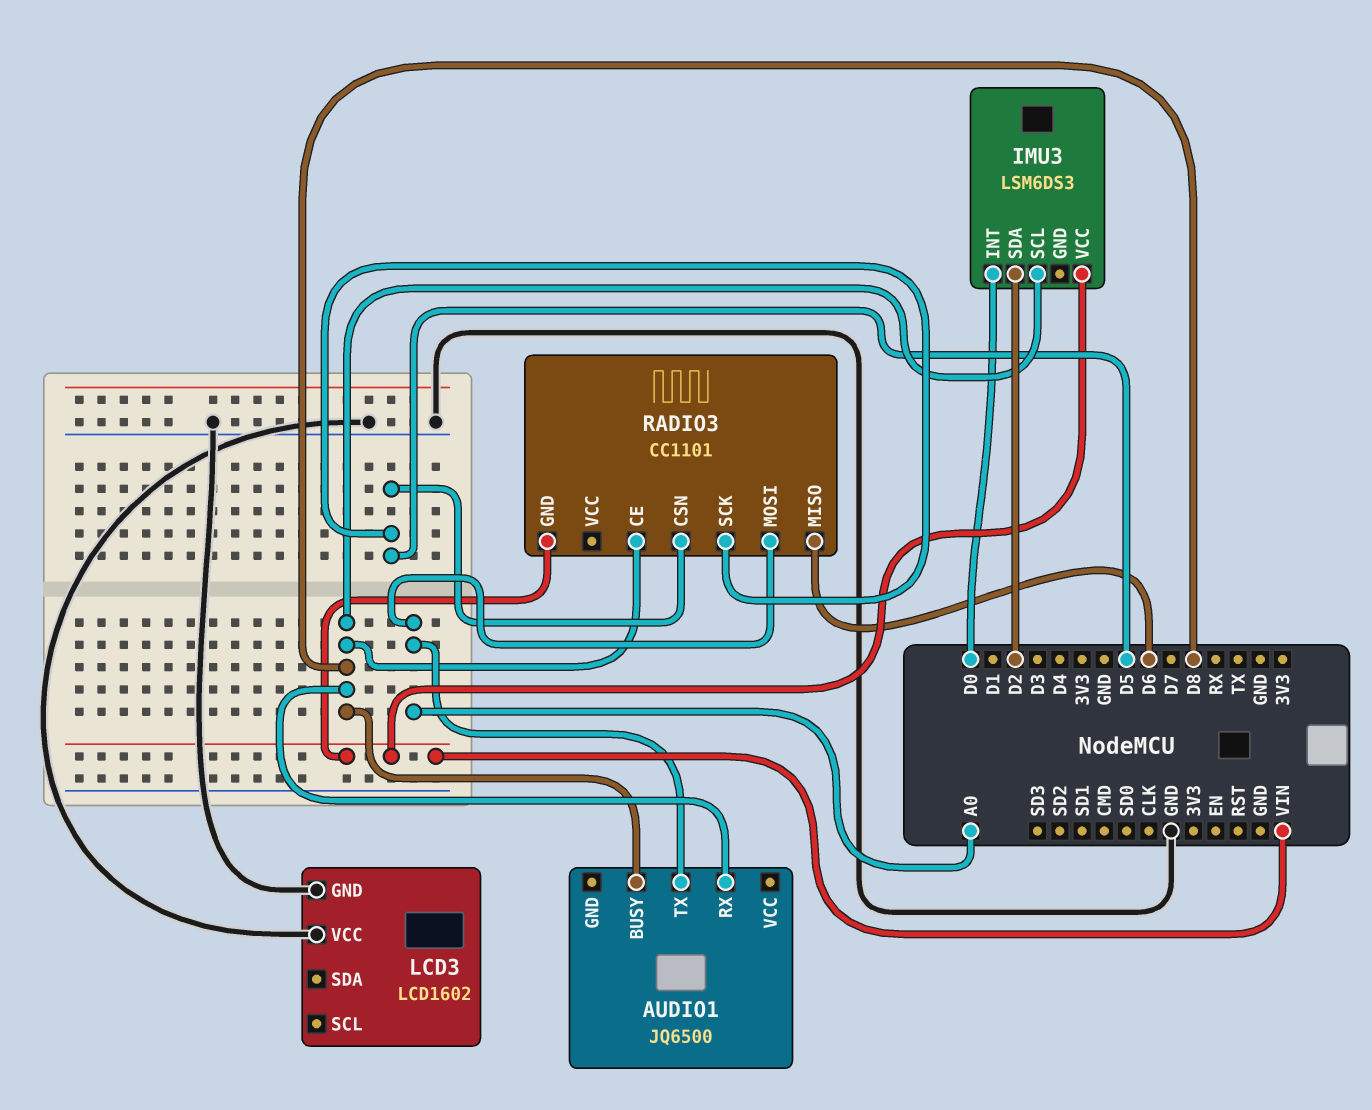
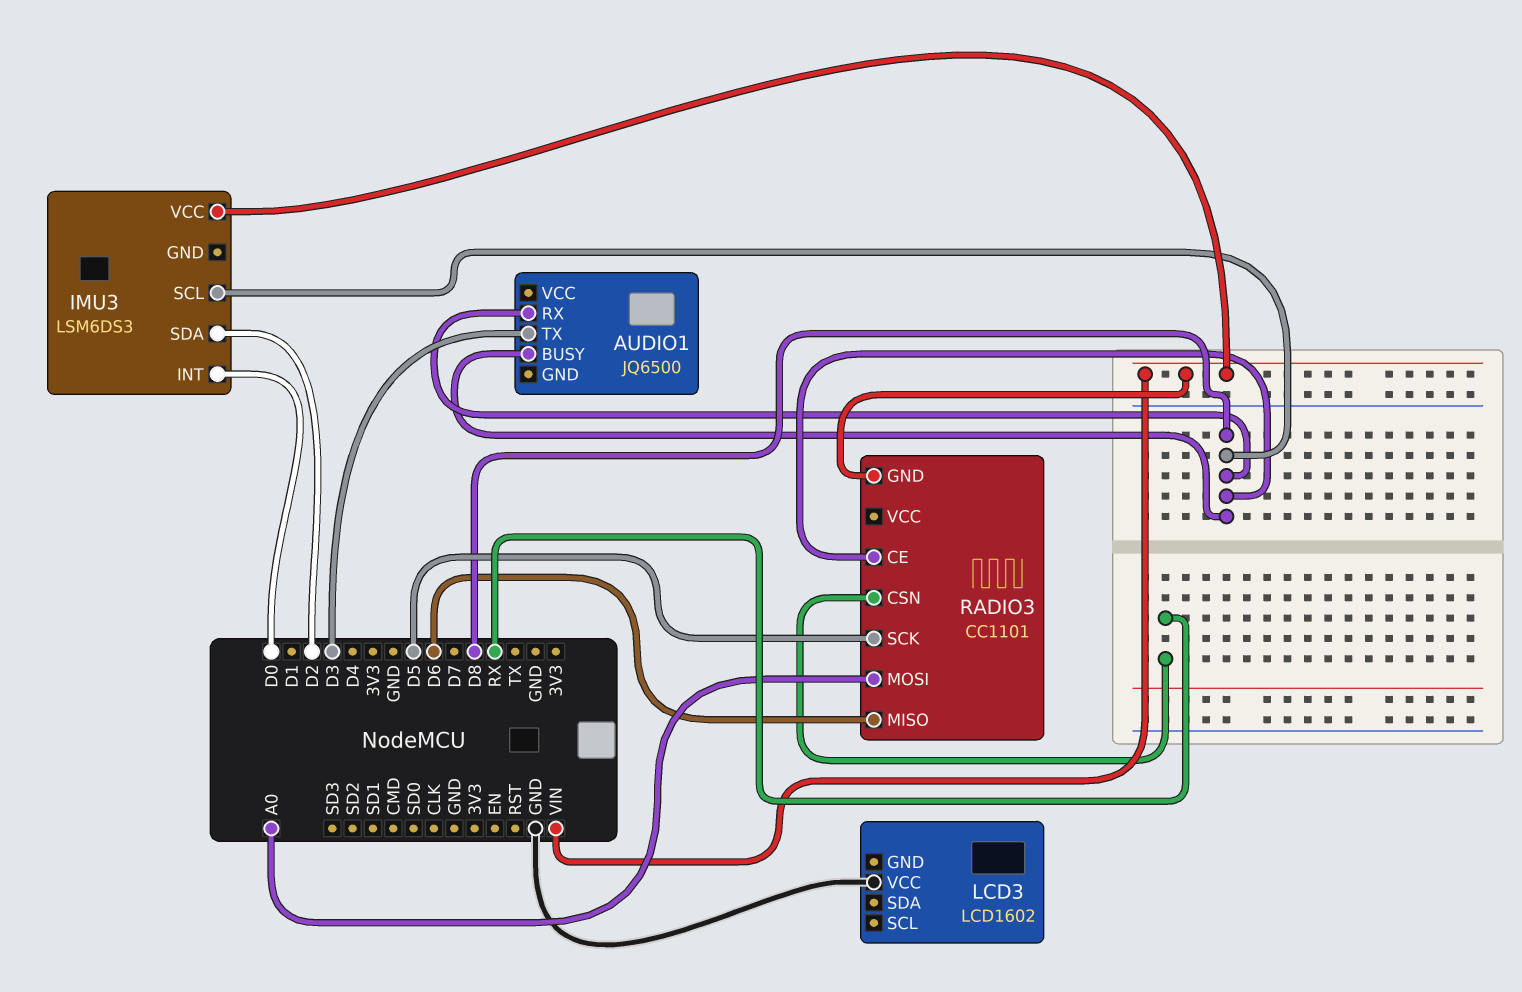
AUDIO1 pin TX: A0 -> D3
LCD3 pin GND: GND -> none
RADIO3 pin CSN: D5 -> RX

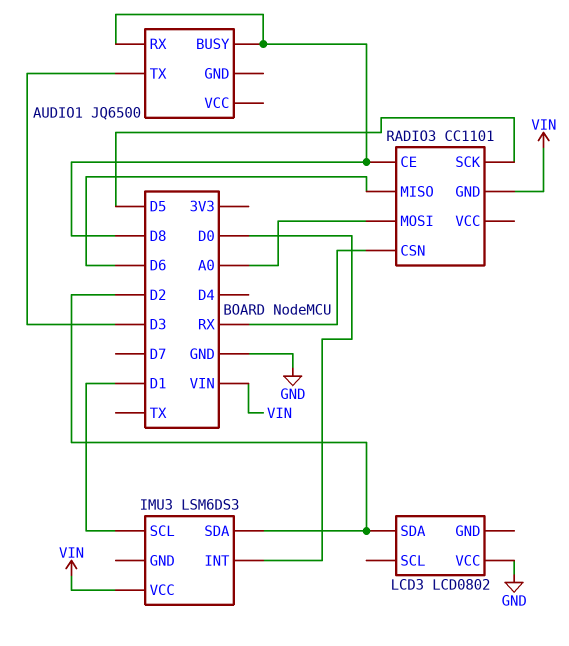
IMU3 pin SCL: D8 -> D1
LCD3: LCD1602 -> LCD0802
LCD3 pin SDA: none -> D2

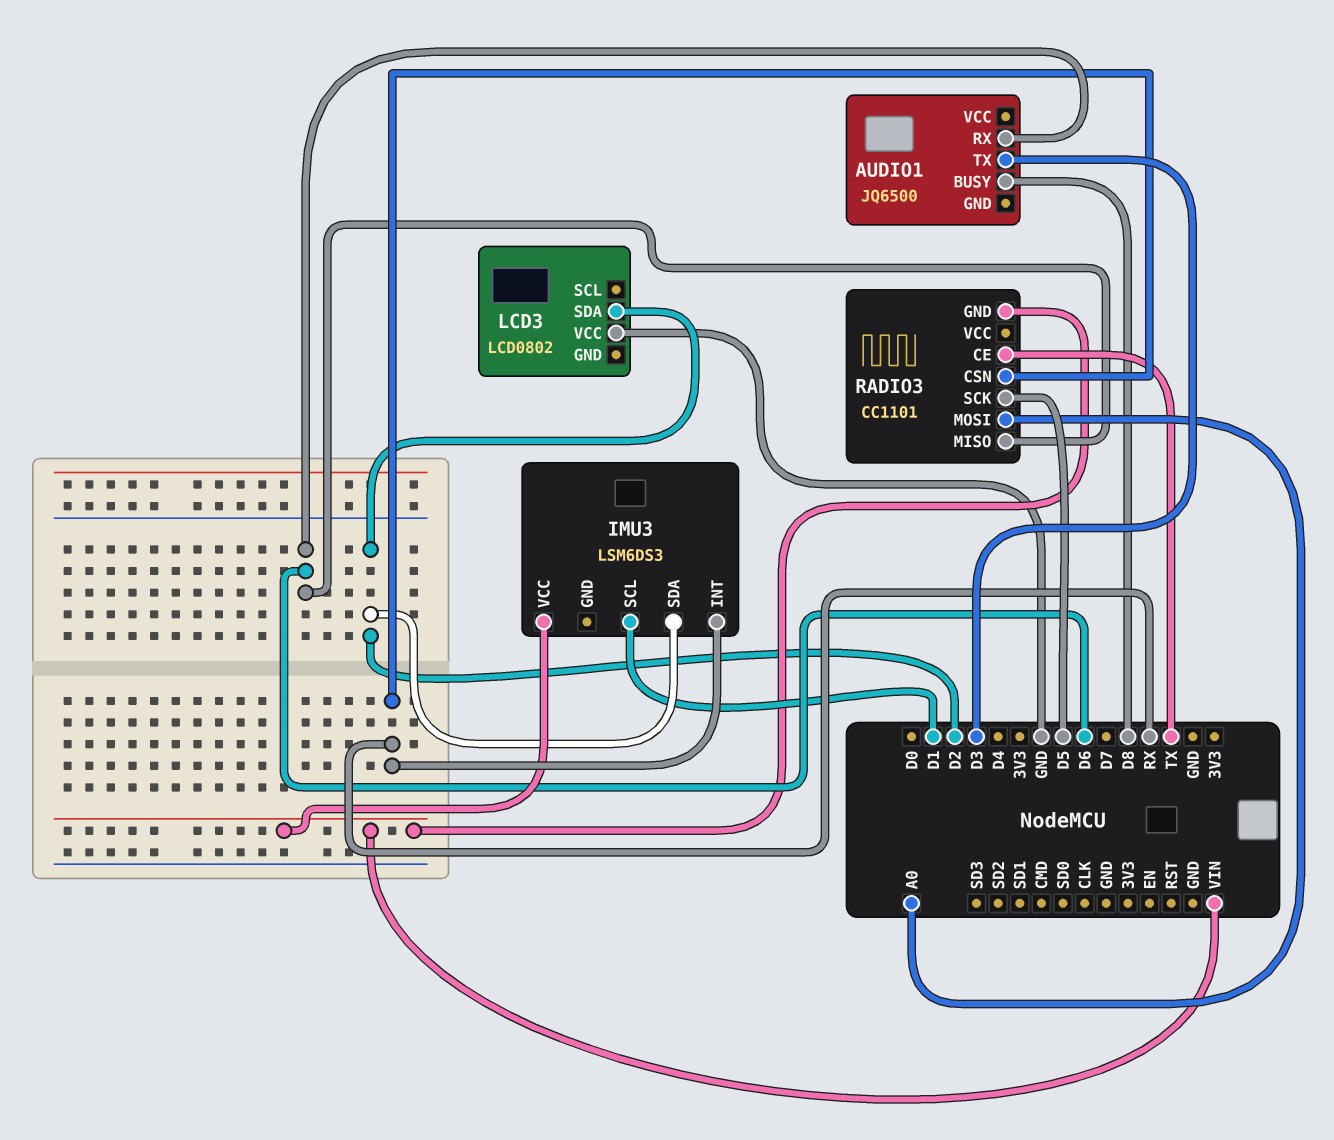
AUDIO1 pin RX: D8 -> D6
IMU3 pin INT: D0 -> RX
RADIO3 pin CE: D8 -> TX

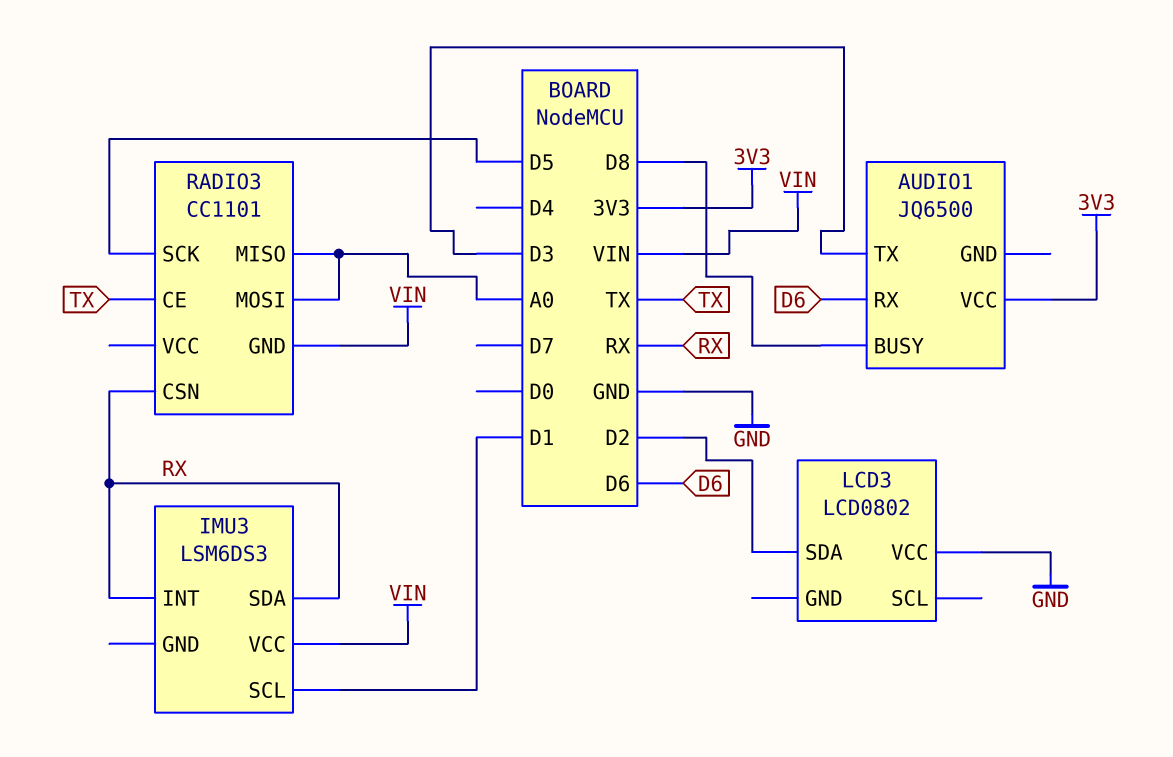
AUDIO1 pin VCC: none -> 3V3
IMU3 pin SDA: D2 -> RX
RADIO3 pin MISO: D6 -> A0

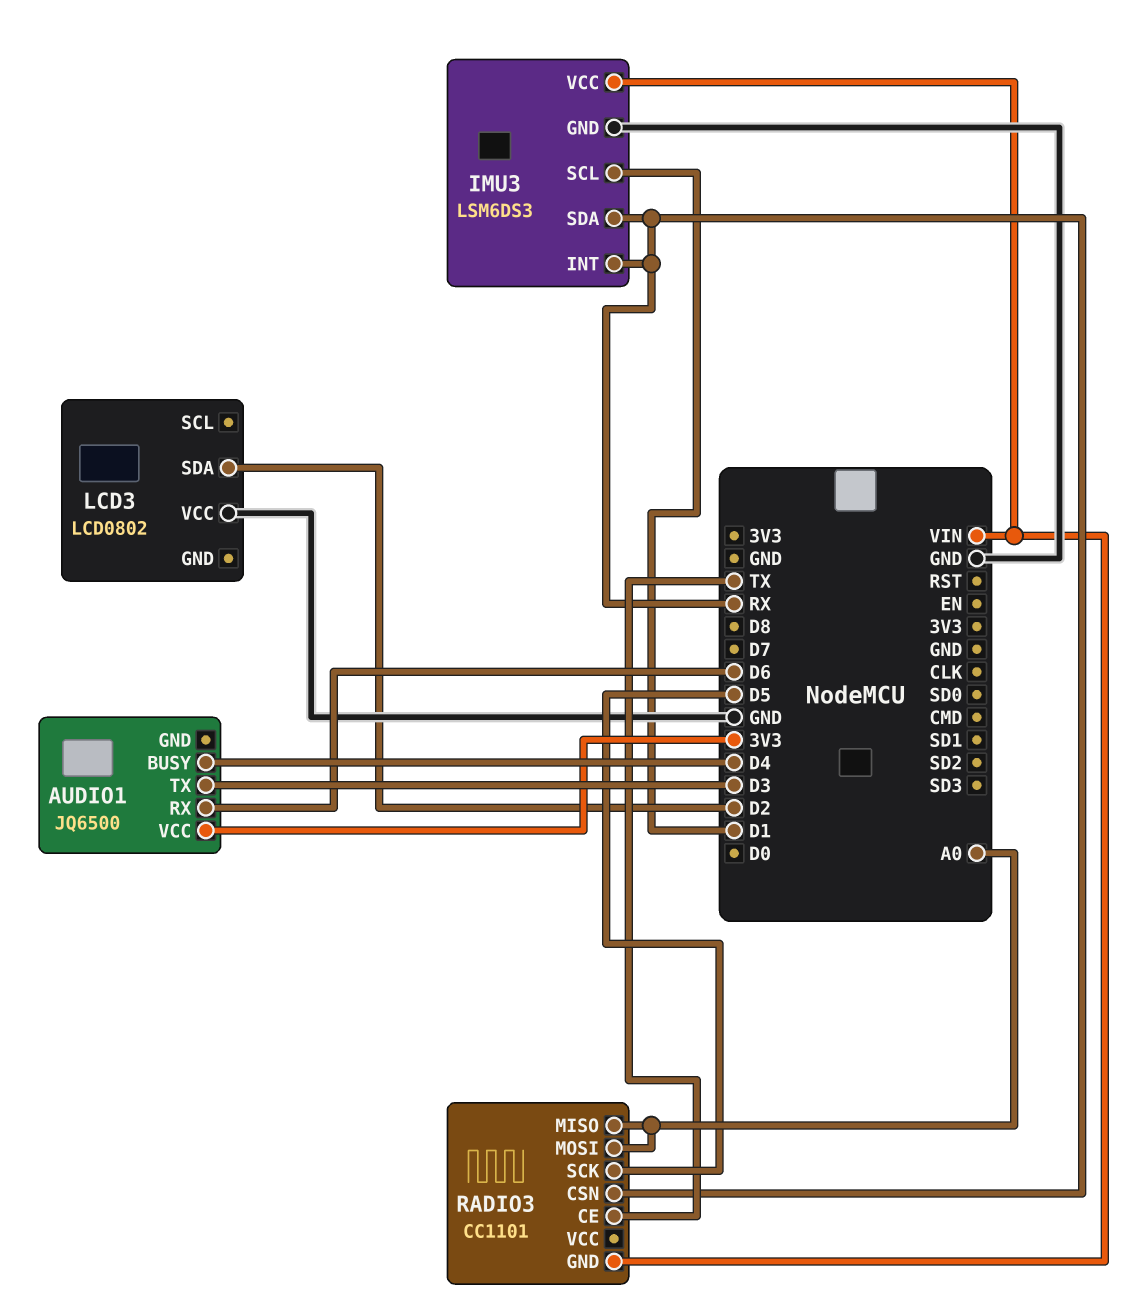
AUDIO1 pin BUSY: D8 -> D4
IMU3 pin GND: none -> GND

